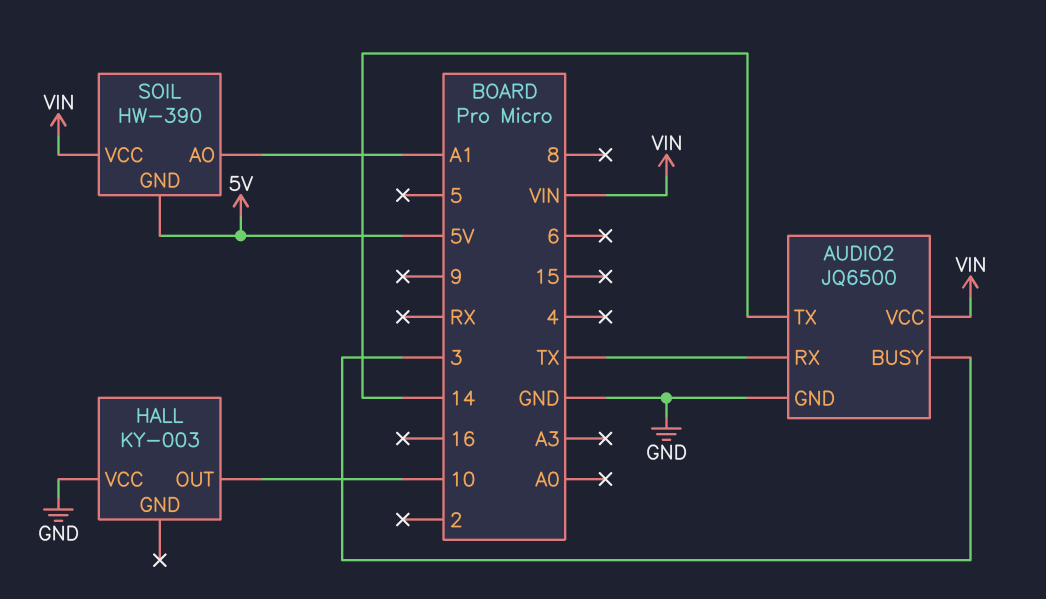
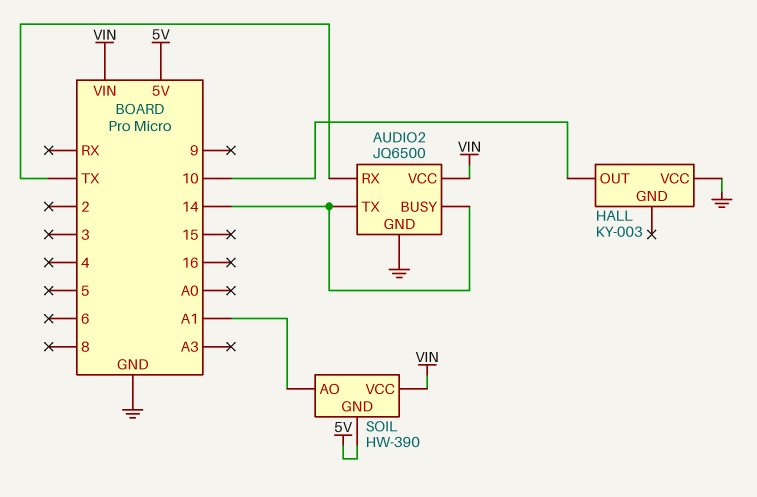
AUDIO2 pin BUSY: 3 -> 14

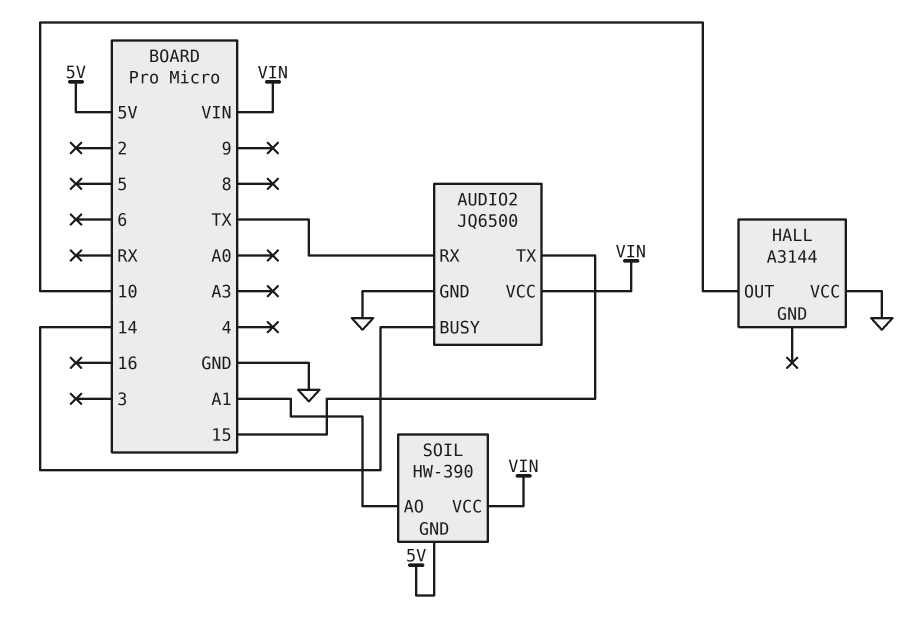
AUDIO2 pin TX: 14 -> 15
HALL: KY-003 -> A3144

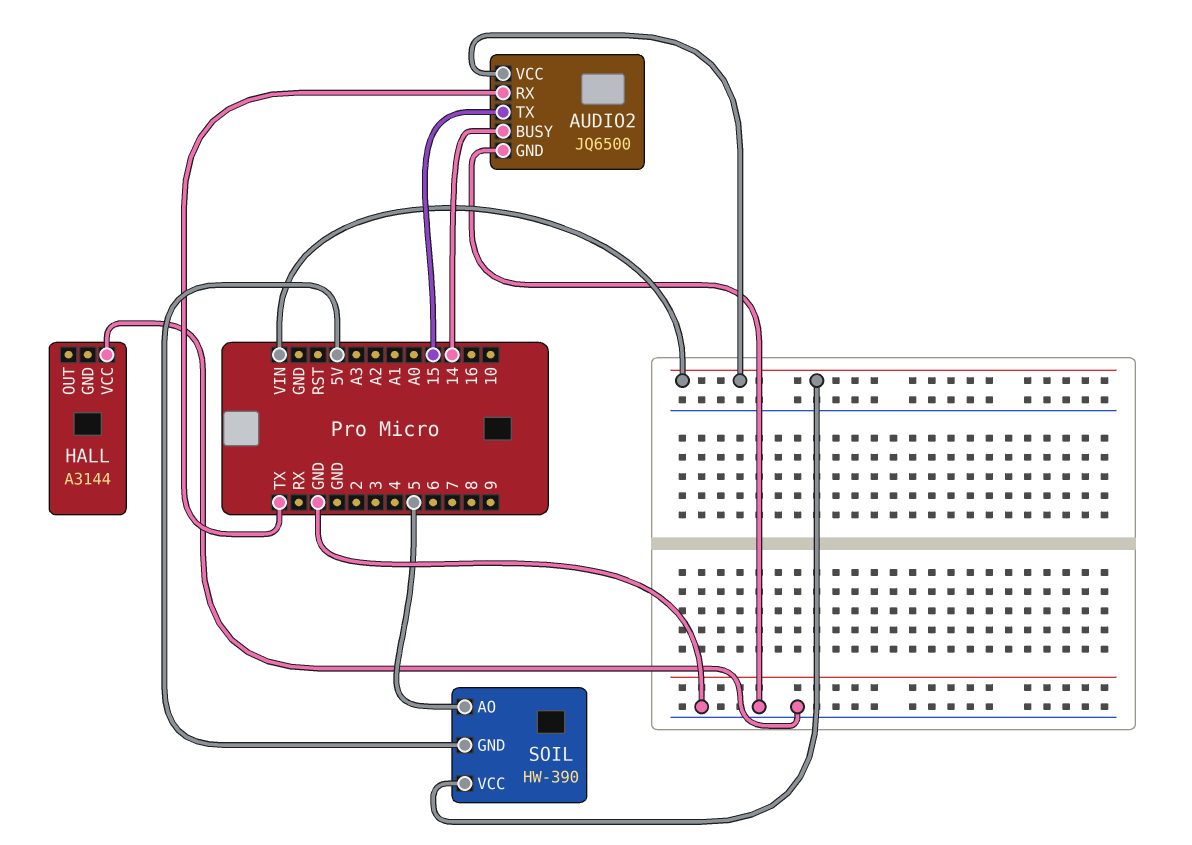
HALL pin OUT: 10 -> none
SOIL pin AO: A1 -> 5

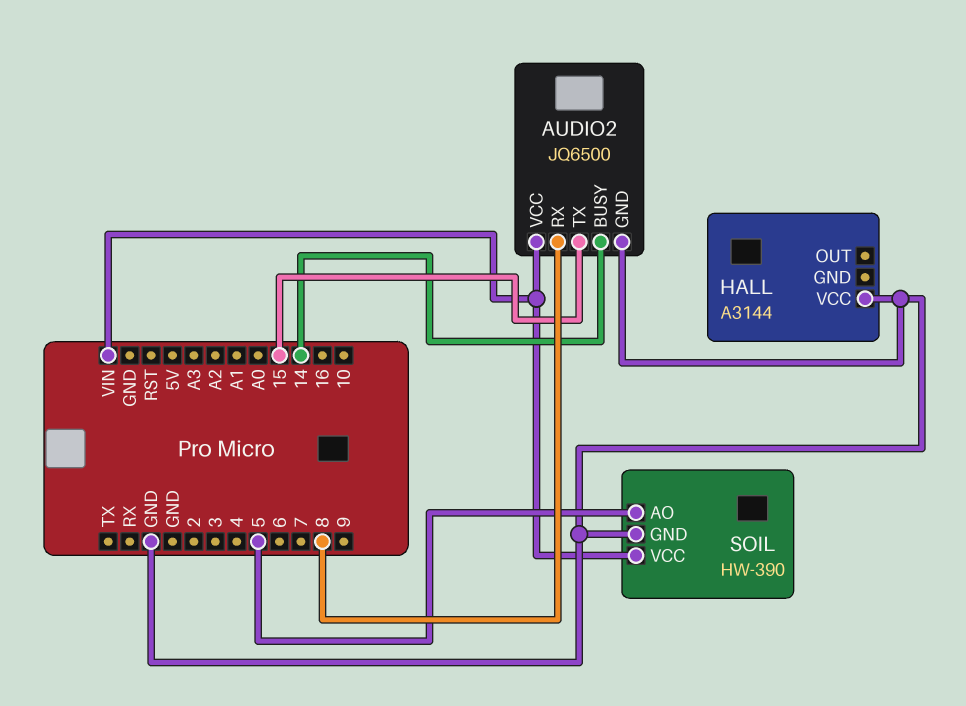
AUDIO2 pin RX: TX -> 8
SOIL pin GND: 5V -> GND

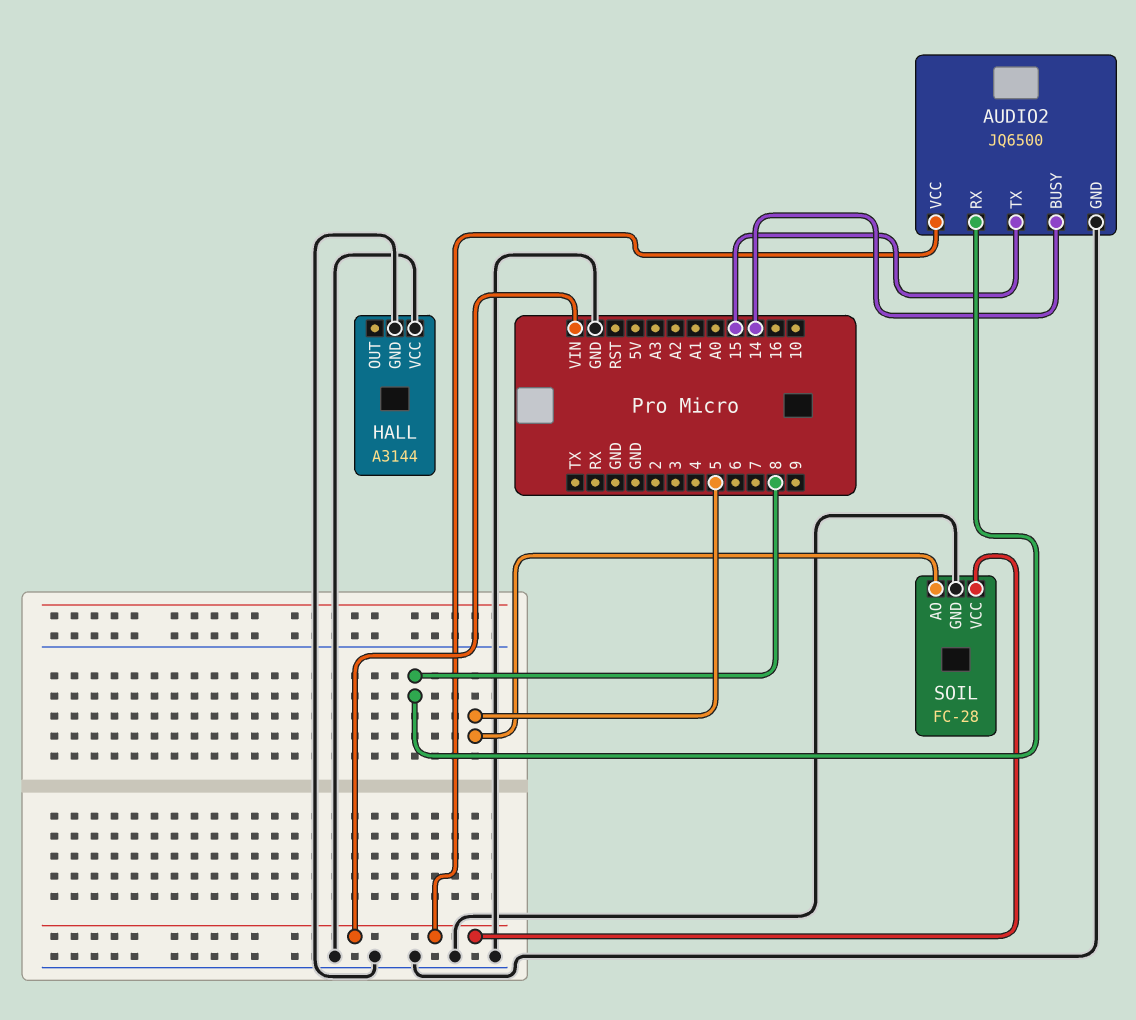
HALL pin GND: none -> GND
SOIL: HW-390 -> FC-28

